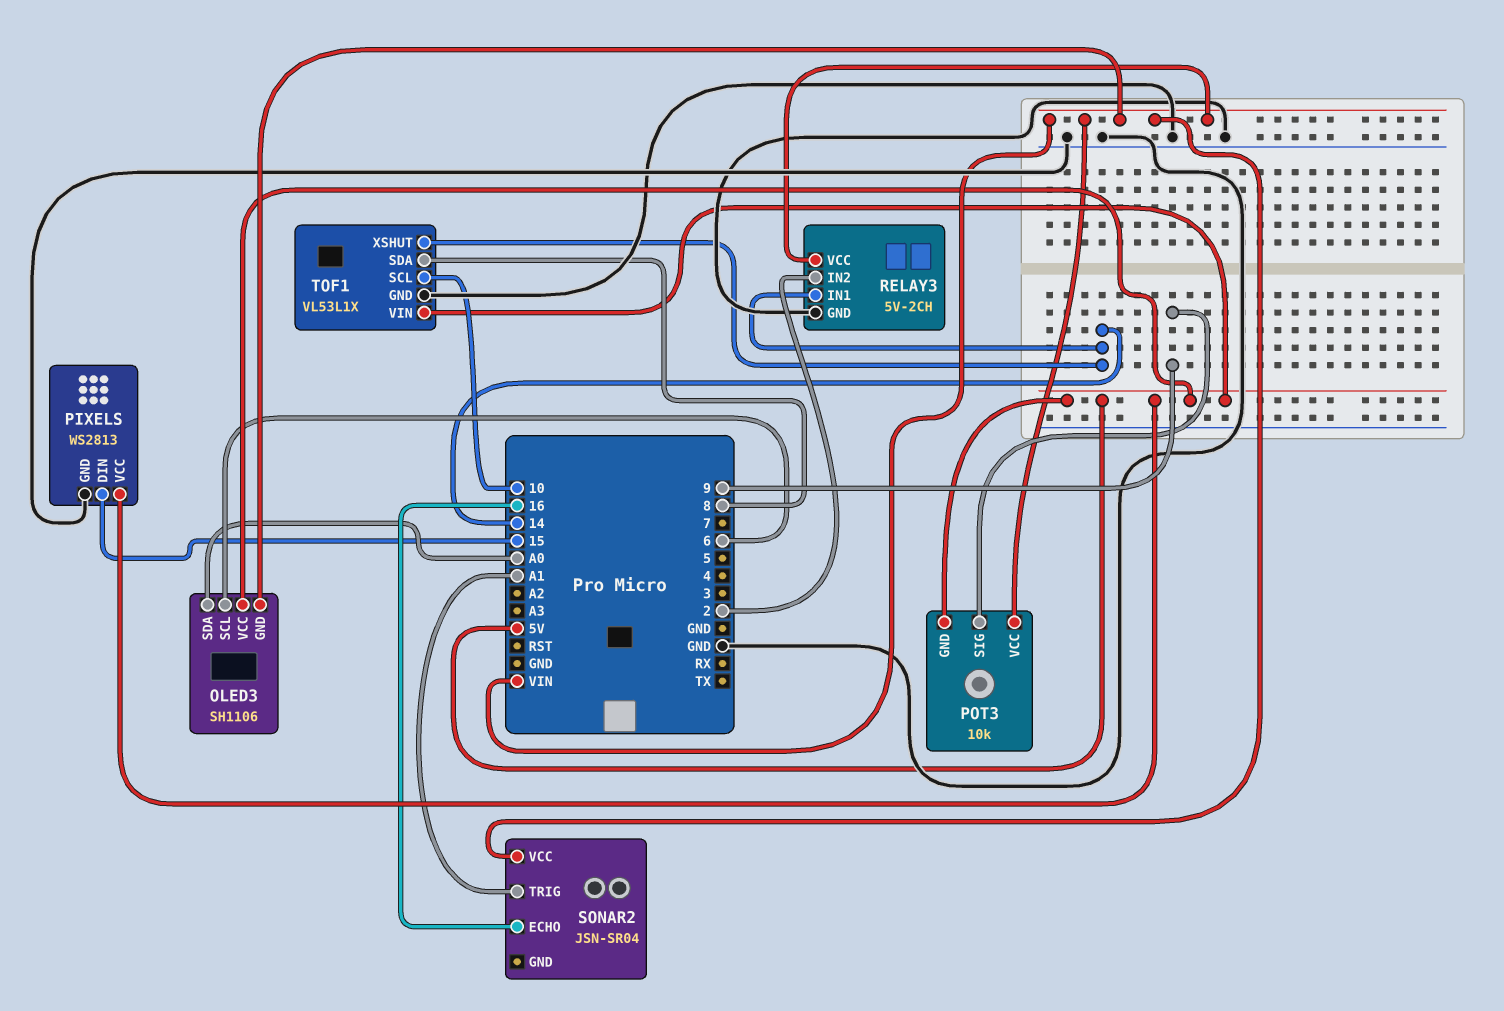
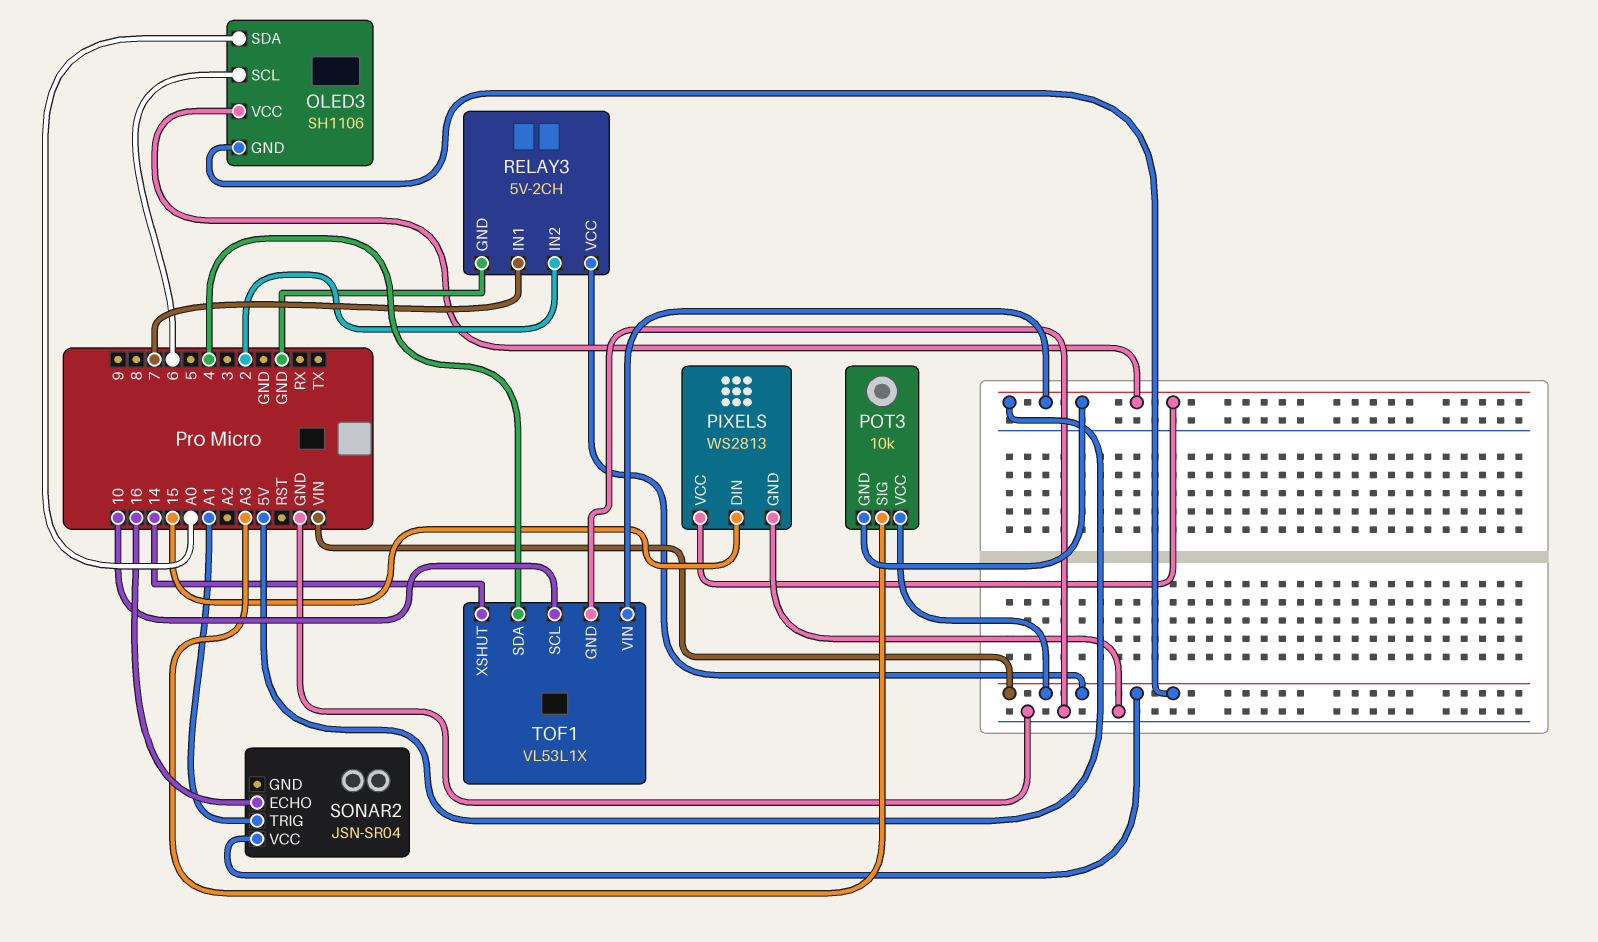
POT3 pin SIG: 9 -> A3
RELAY3 pin IN1: 14 -> 7
TOF1 pin SDA: 8 -> 4

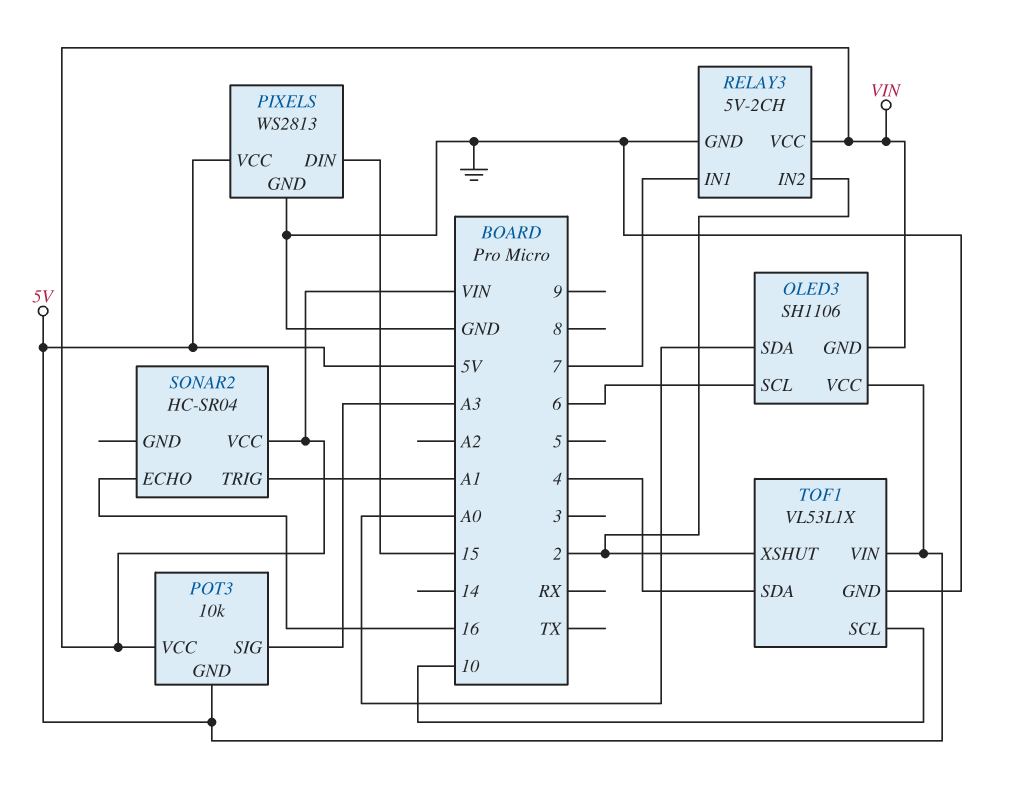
SONAR2: JSN-SR04 -> HC-SR04
TOF1 pin XSHUT: 14 -> 2

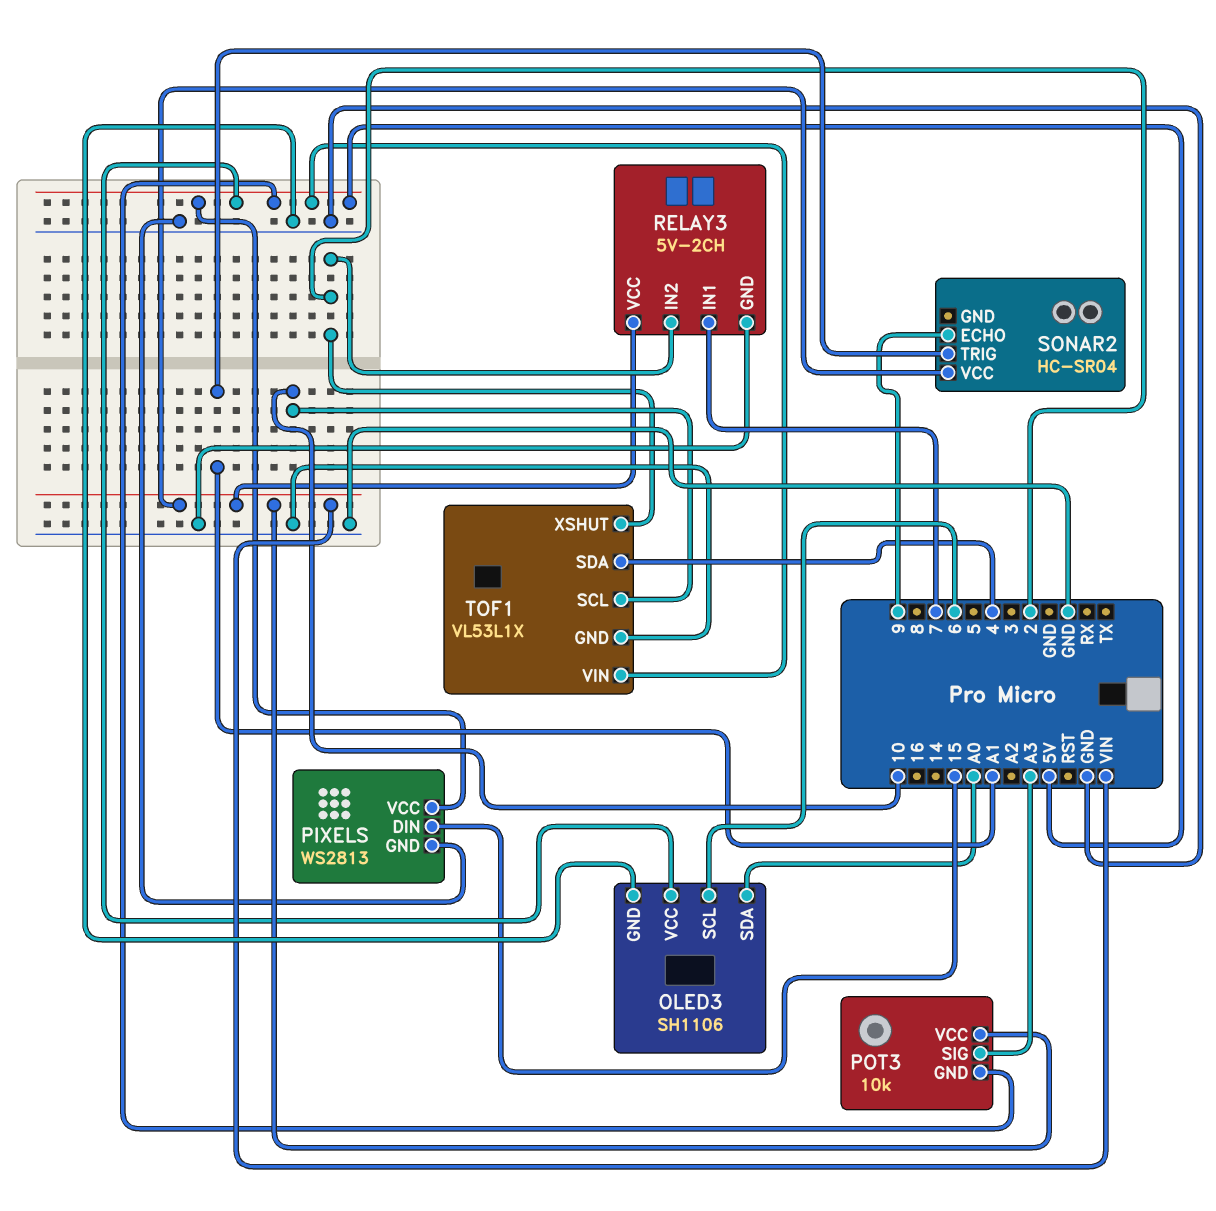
OLED3 pin GND: VIN -> GND
SONAR2 pin ECHO: 16 -> 9

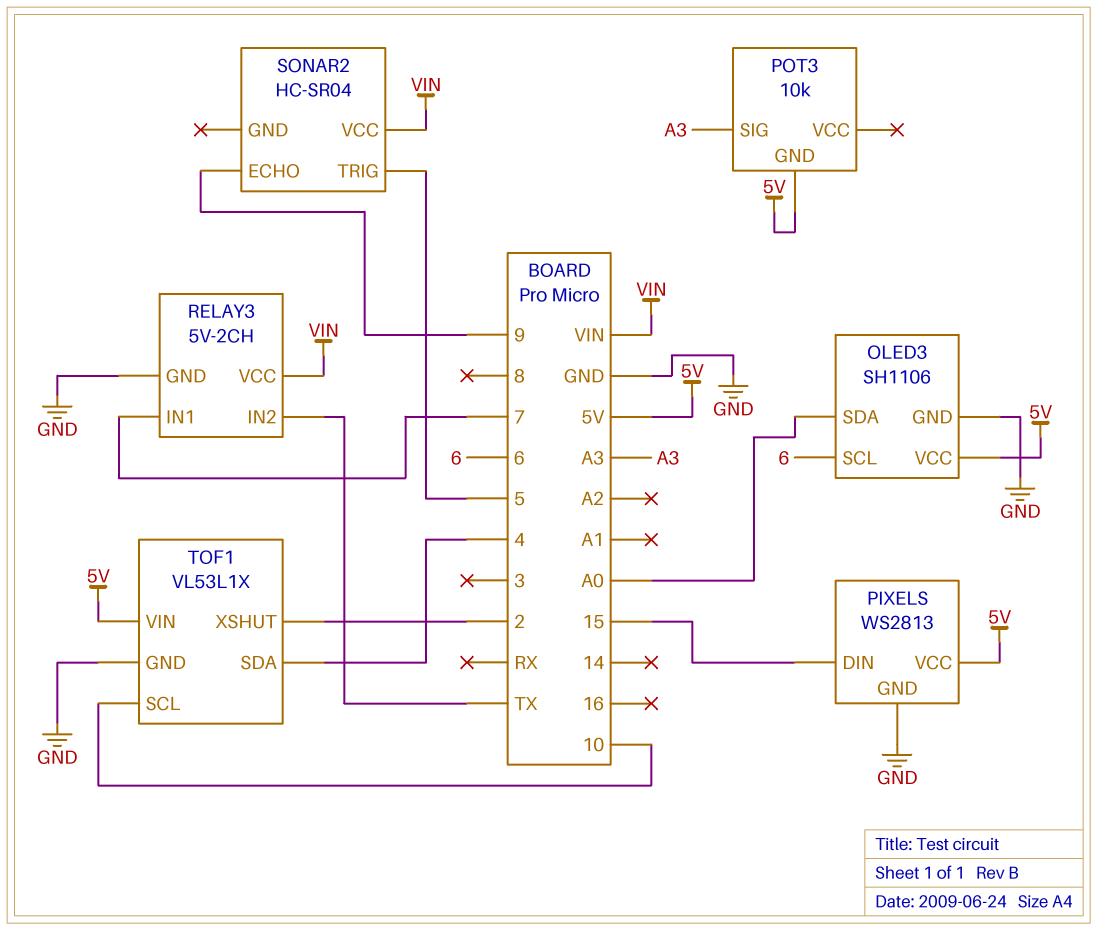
POT3 pin VCC: VIN -> none
RELAY3 pin IN2: 2 -> TX
SONAR2 pin TRIG: A1 -> 5

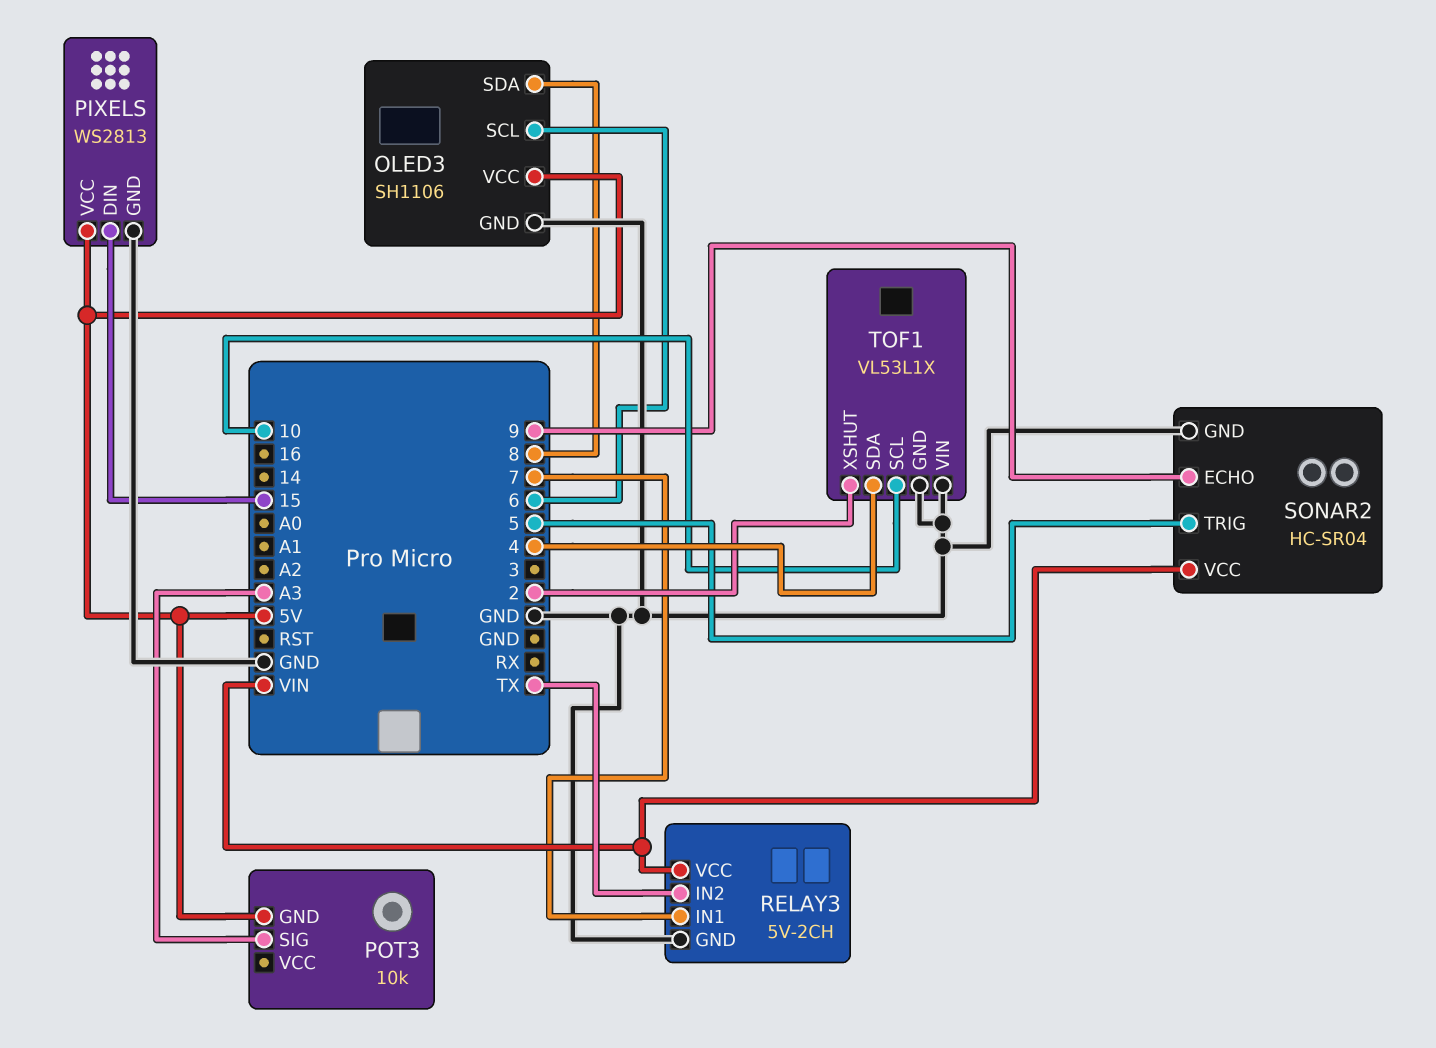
OLED3 pin SDA: A0 -> 8
SONAR2 pin GND: none -> GND
TOF1 pin VIN: 5V -> GND

